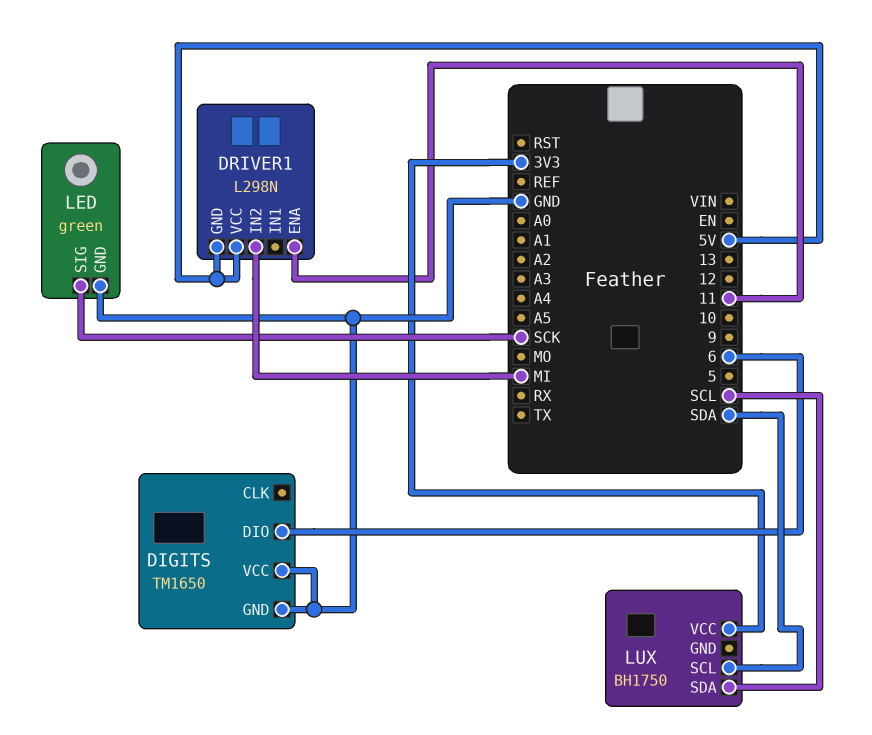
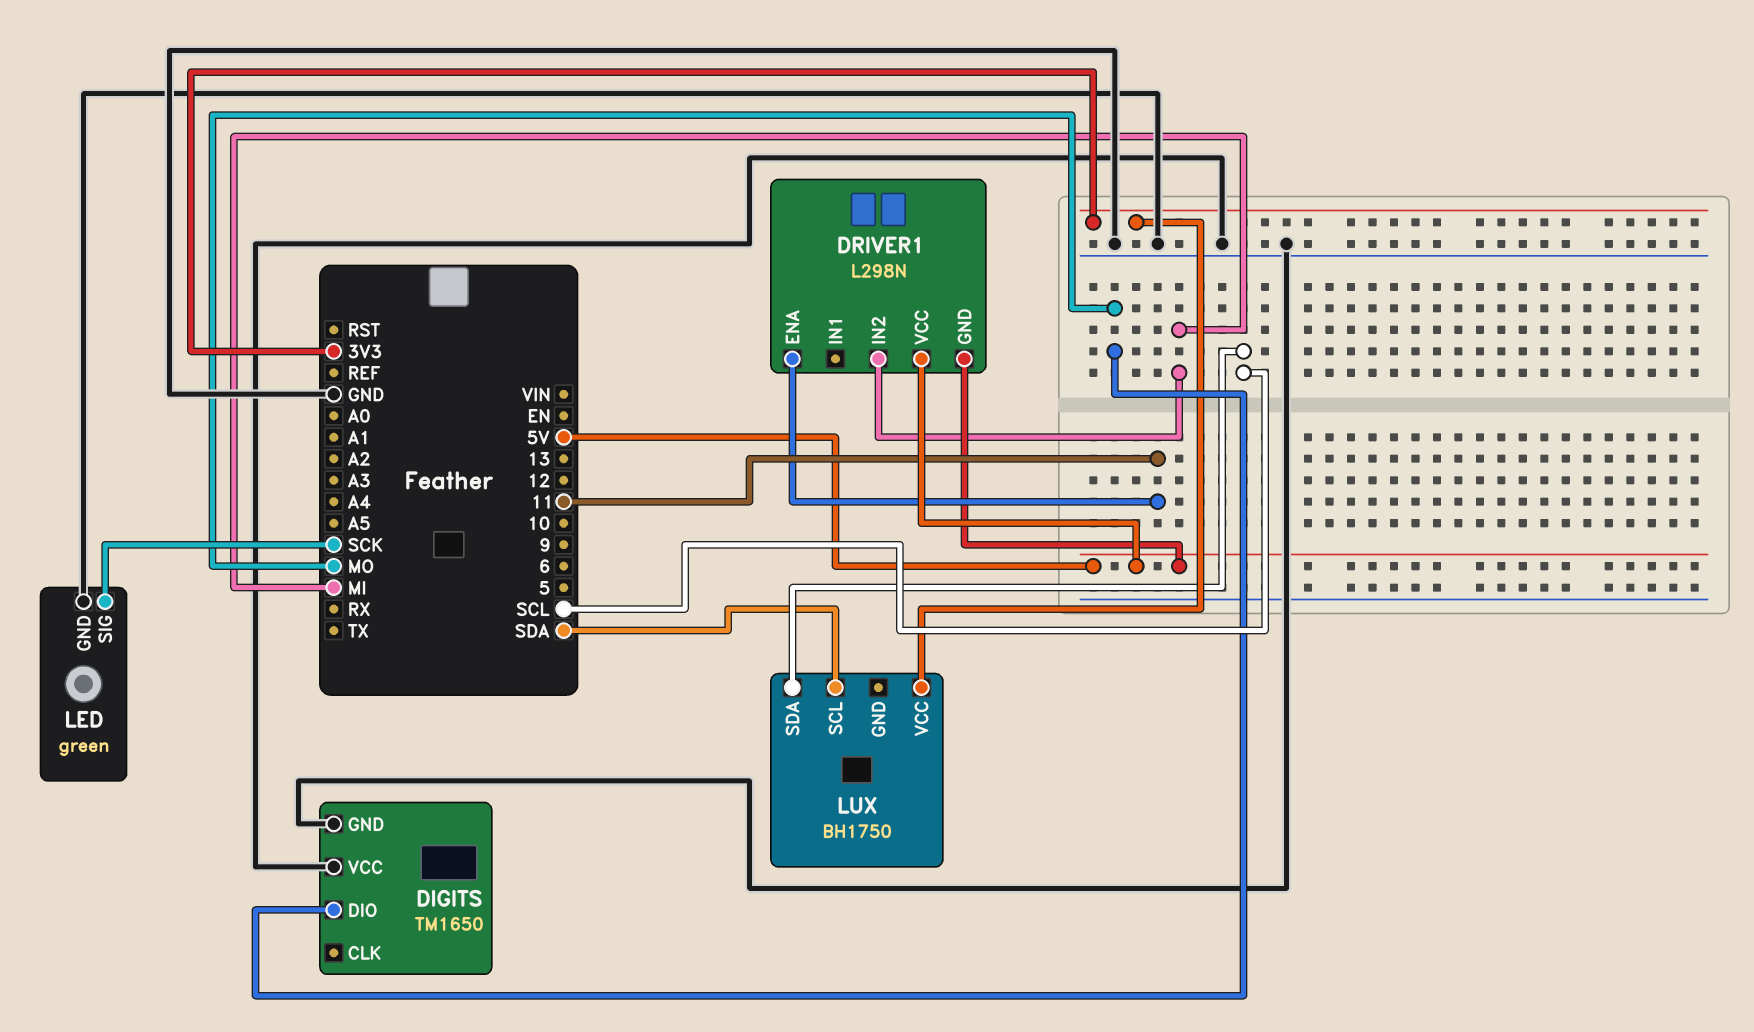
DIGITS pin DIO: 6 -> MO

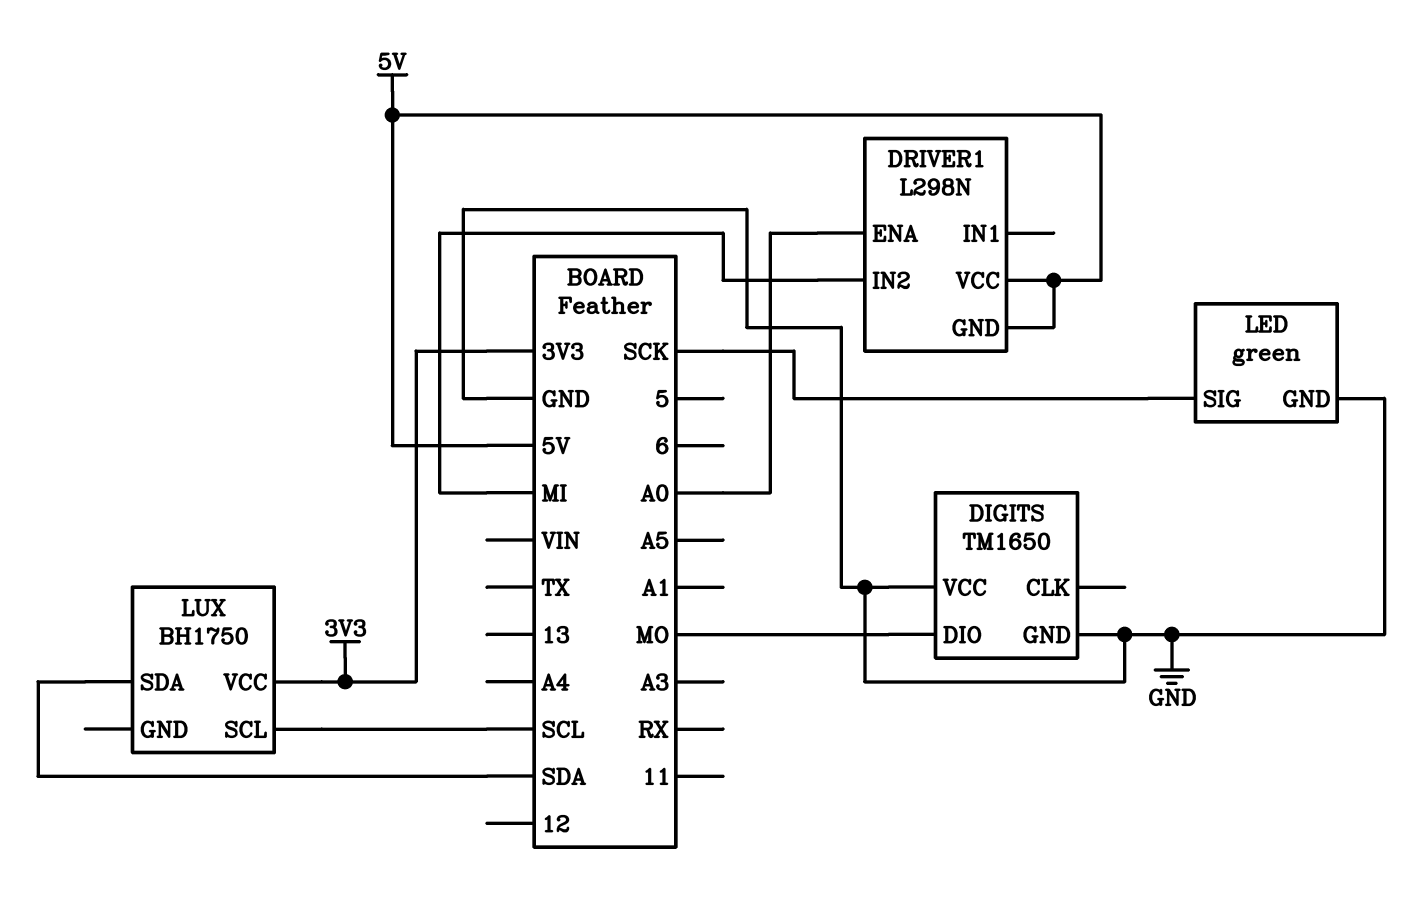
DRIVER1 pin ENA: 11 -> A0
LUX pin SCL: SDA -> SCL
LUX pin SDA: SCL -> SDA

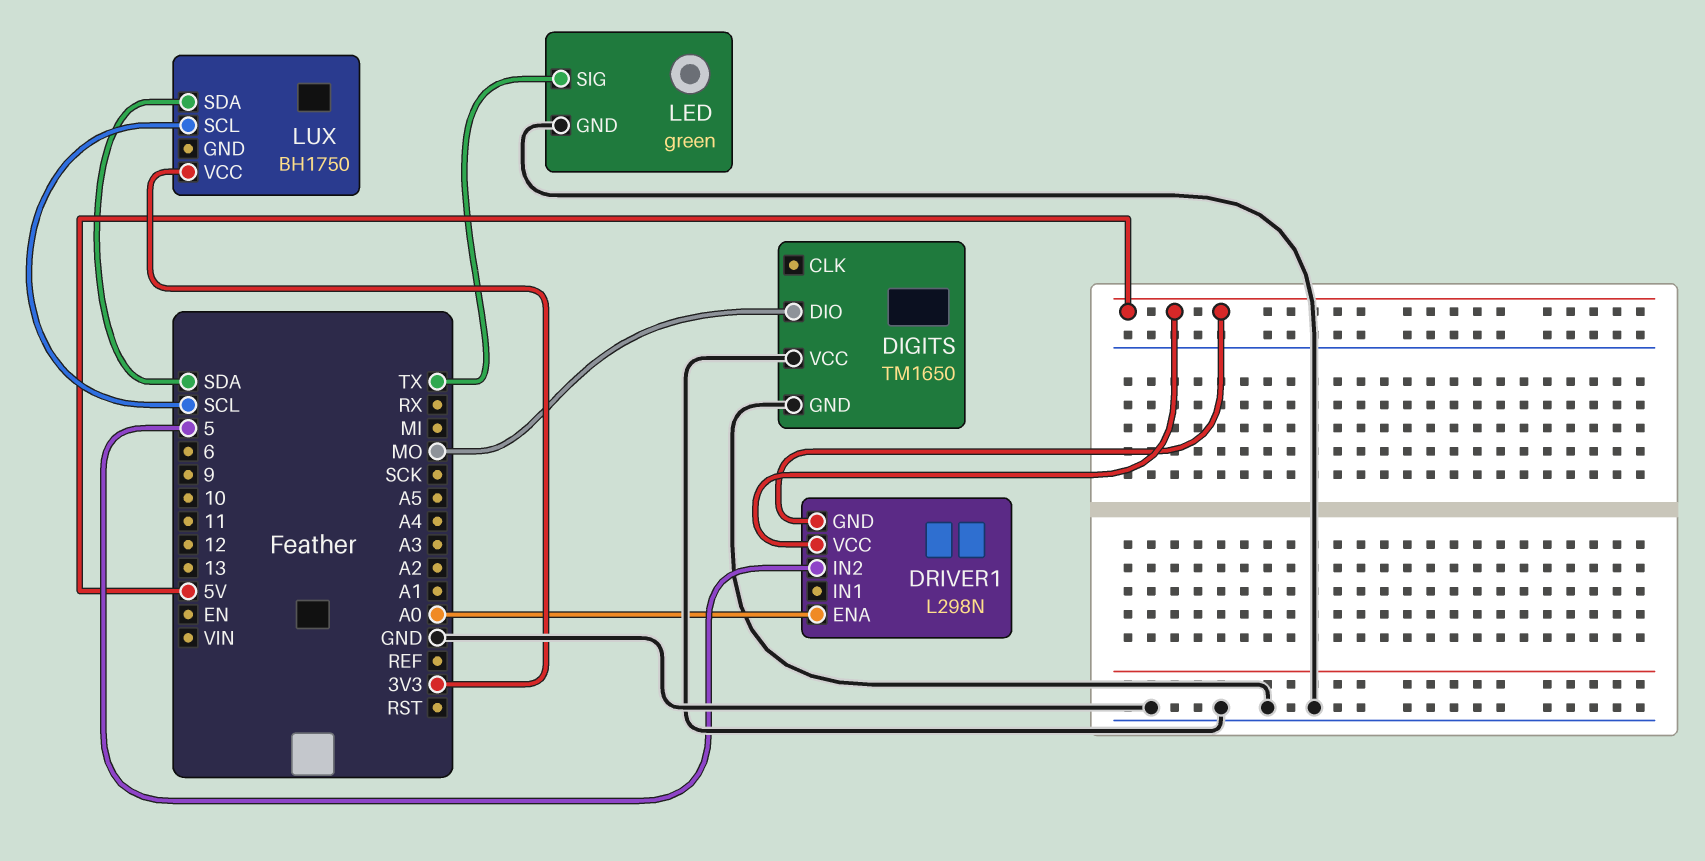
DRIVER1 pin IN2: MI -> 5
LED pin SIG: SCK -> TX

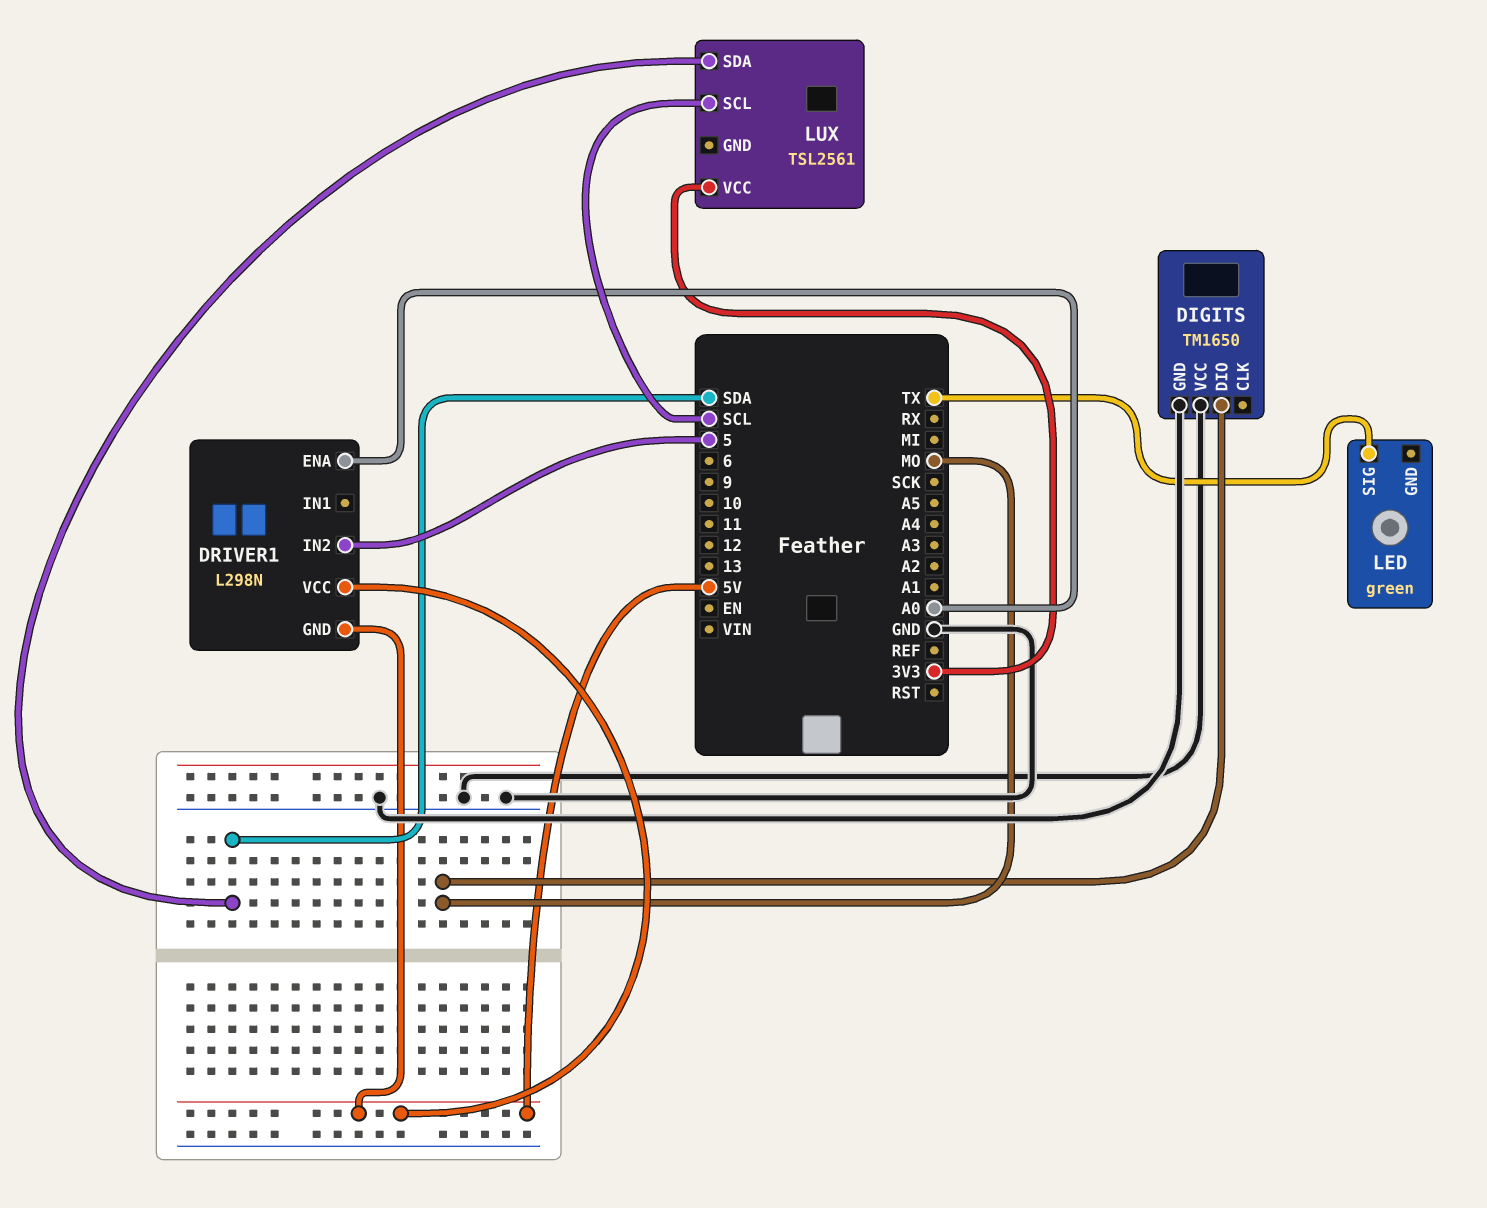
LED pin GND: GND -> none
LUX: BH1750 -> TSL2561

